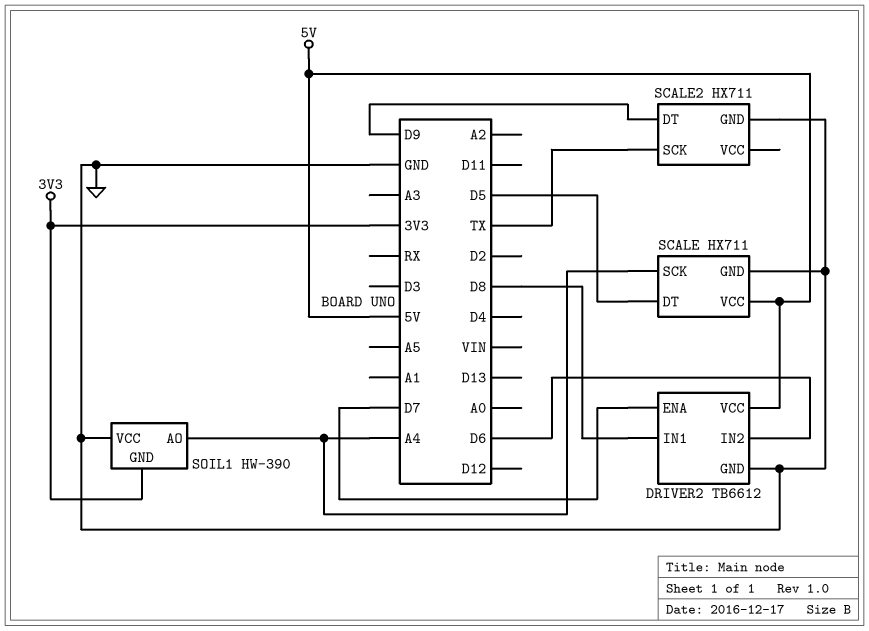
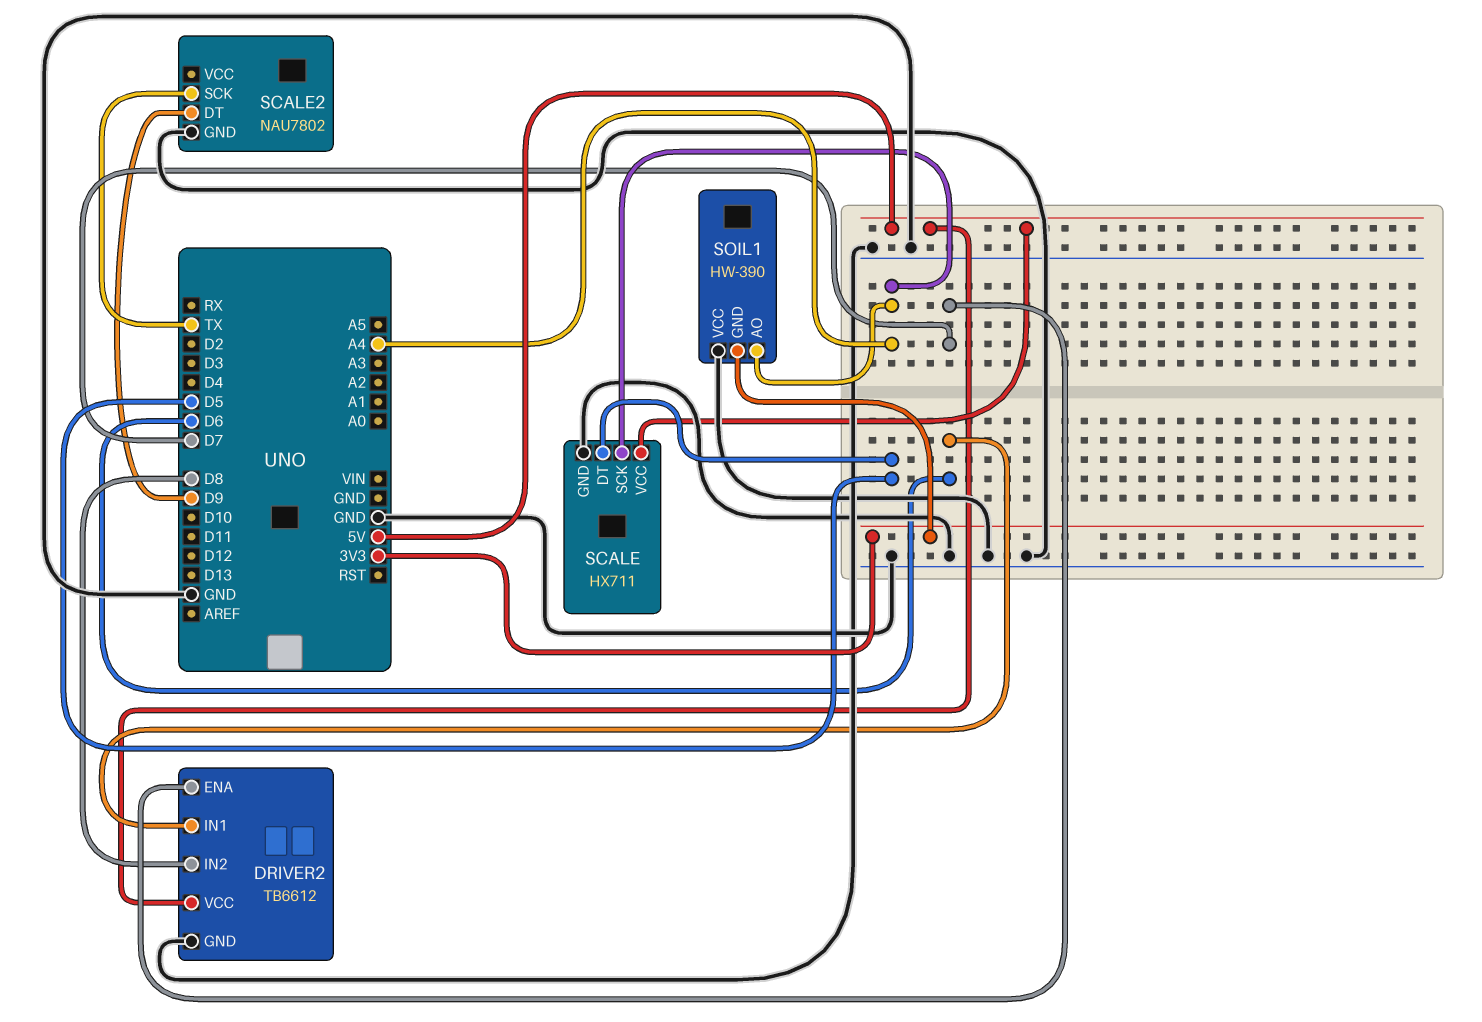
DRIVER2 pin IN1: D8 -> D6
DRIVER2 pin IN2: D6 -> D8
SCALE2: HX711 -> NAU7802

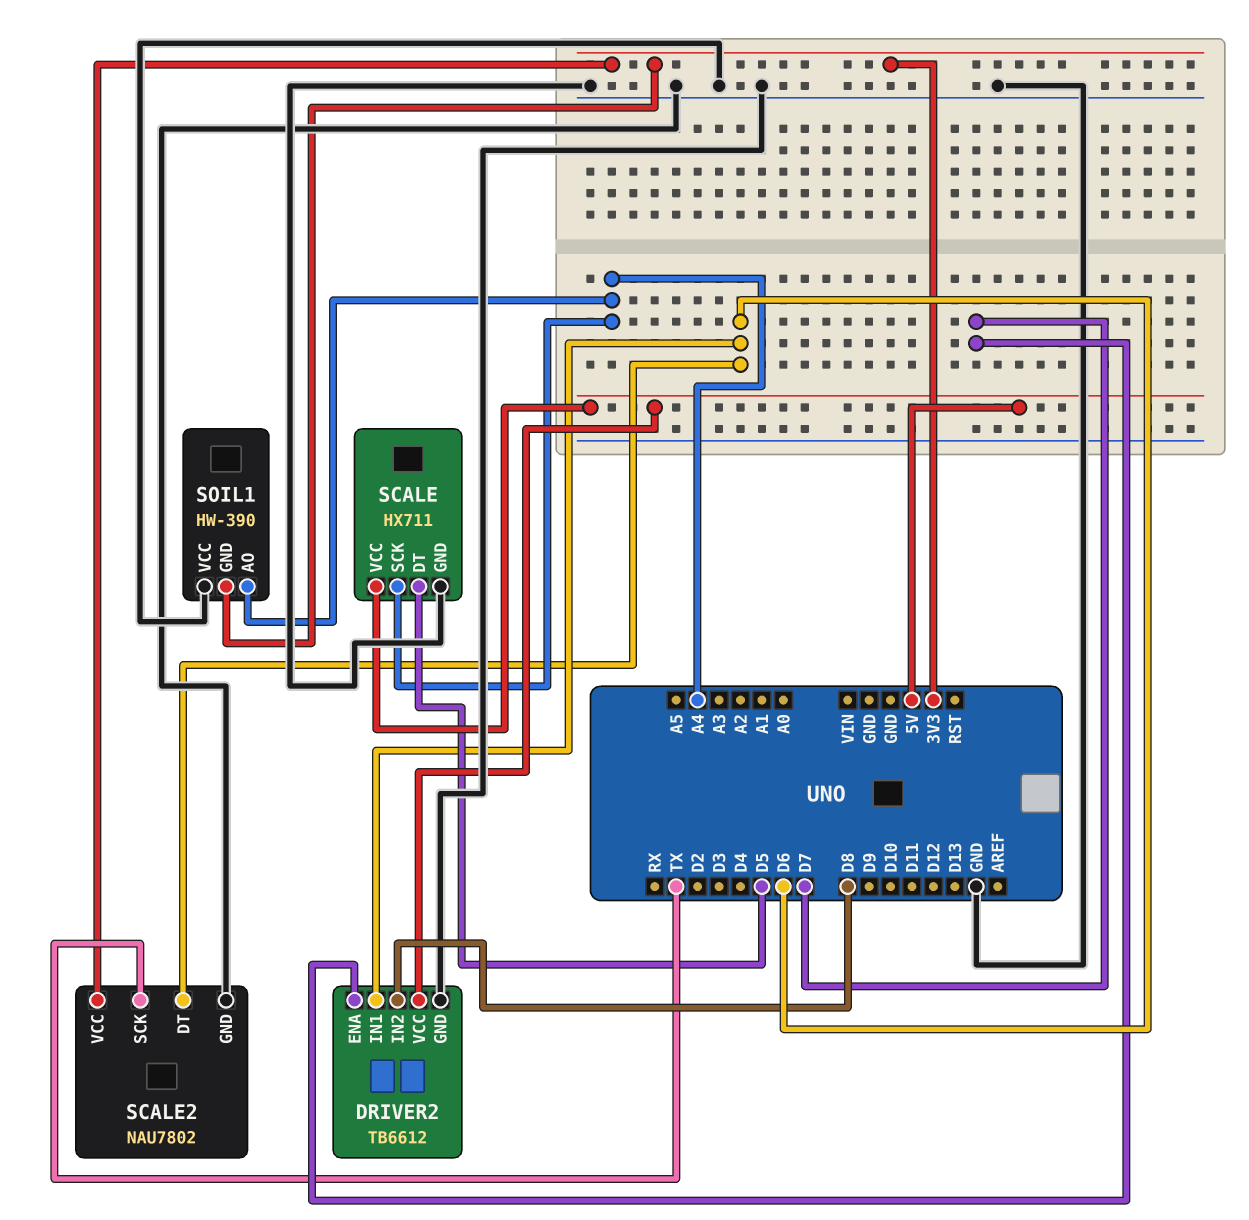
SCALE2 pin DT: D9 -> D6
SCALE2 pin VCC: none -> 3V3

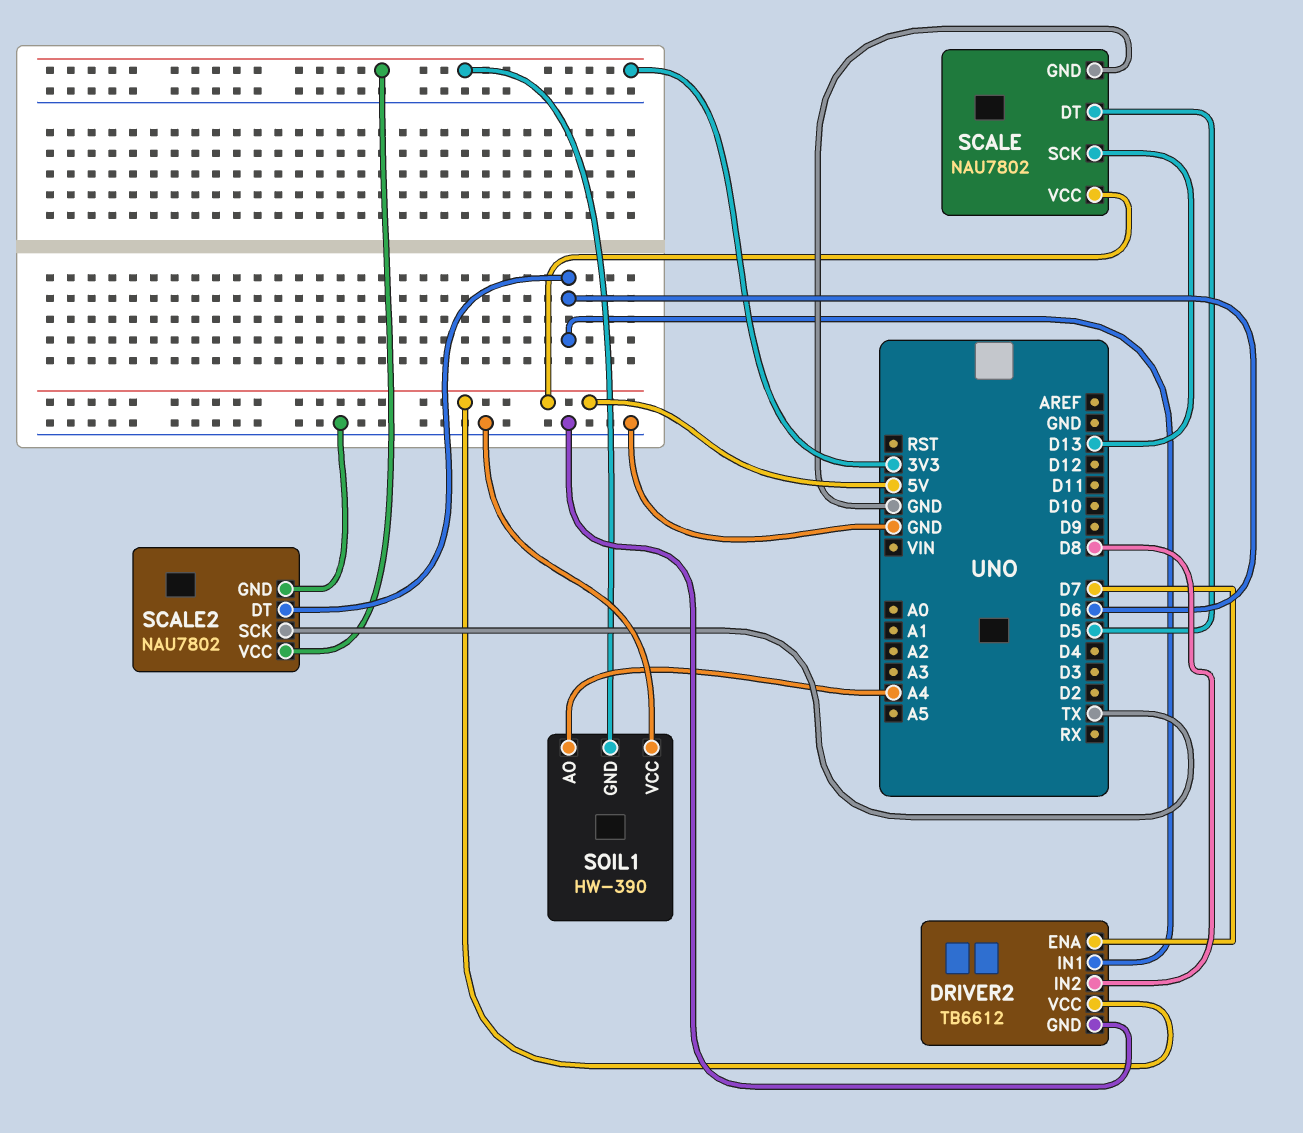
SCALE: HX711 -> NAU7802
SCALE pin SCK: A4 -> D13

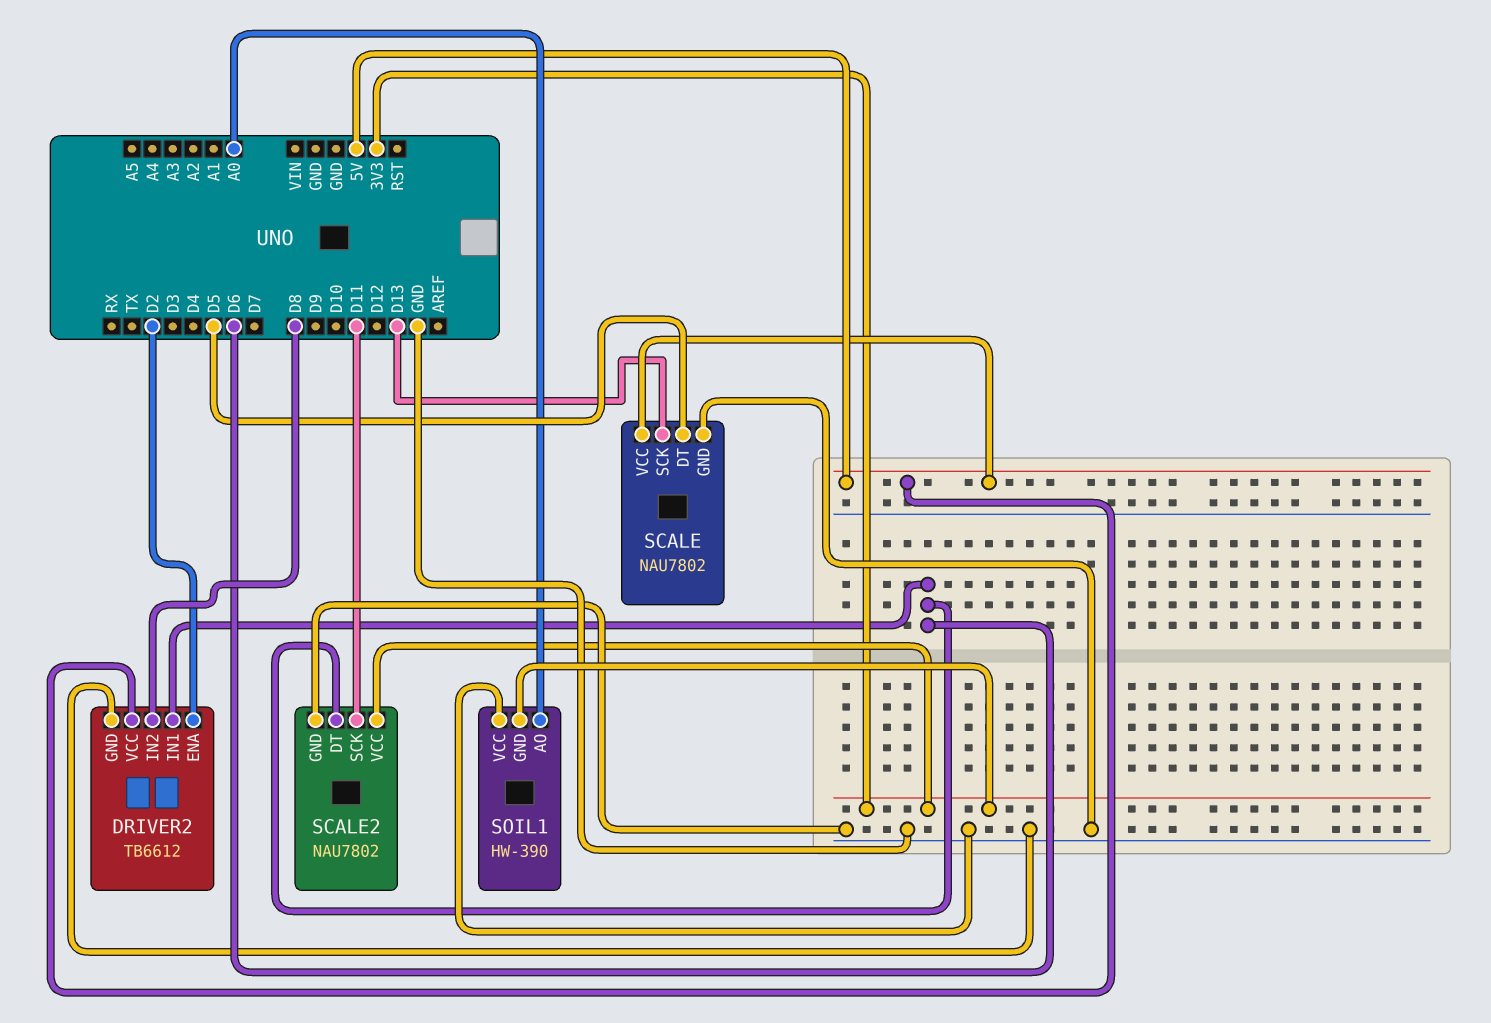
DRIVER2 pin ENA: D7 -> D2
SCALE2 pin SCK: TX -> D11
SOIL1 pin AO: A4 -> A0

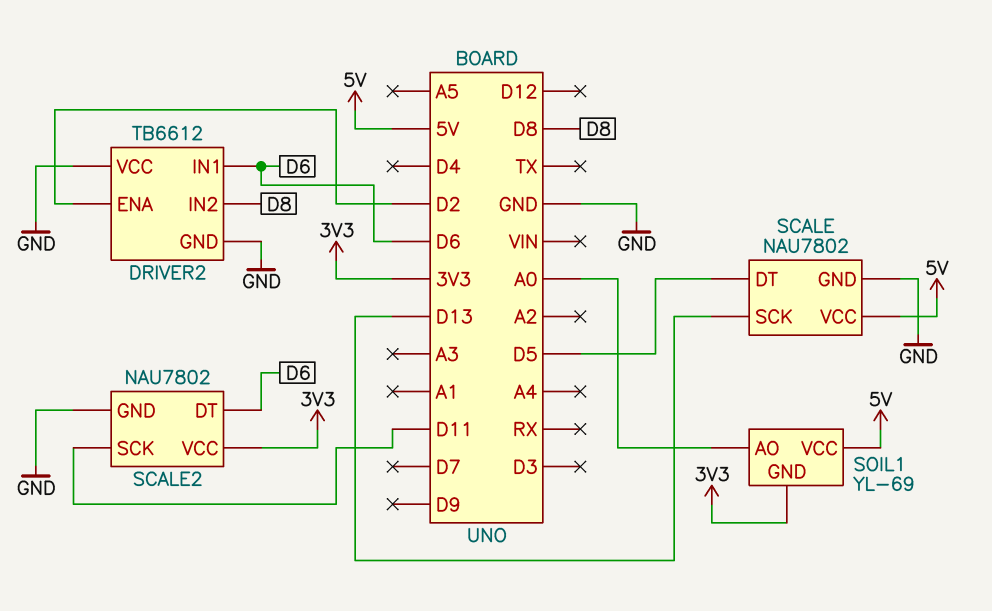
DRIVER2 pin VCC: 5V -> GND
SOIL1: HW-390 -> YL-69
SOIL1 pin VCC: GND -> 5V

